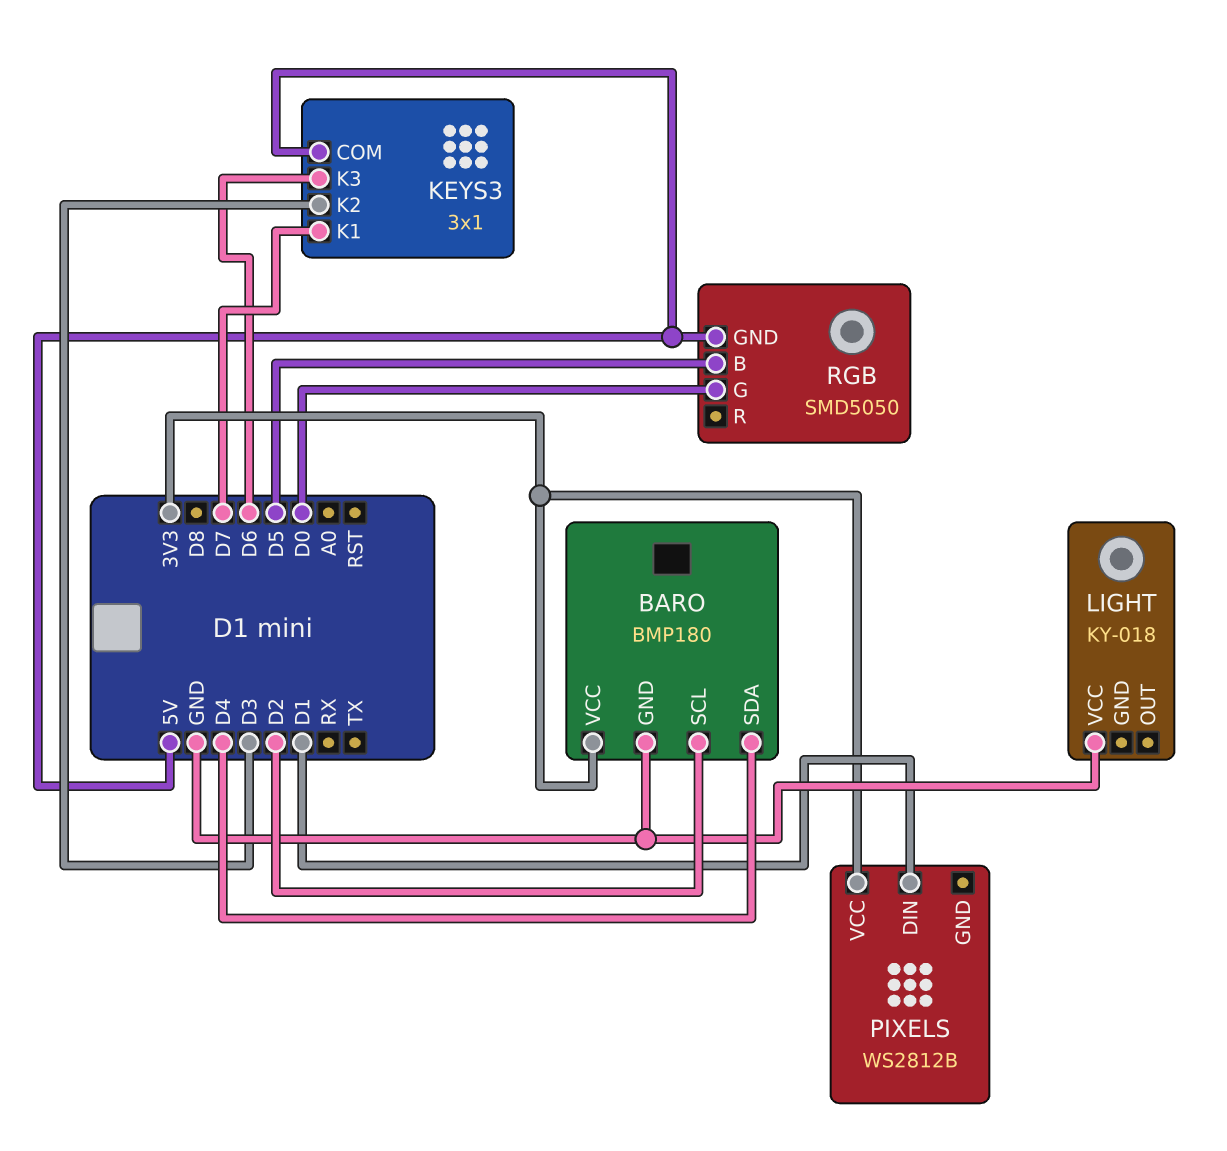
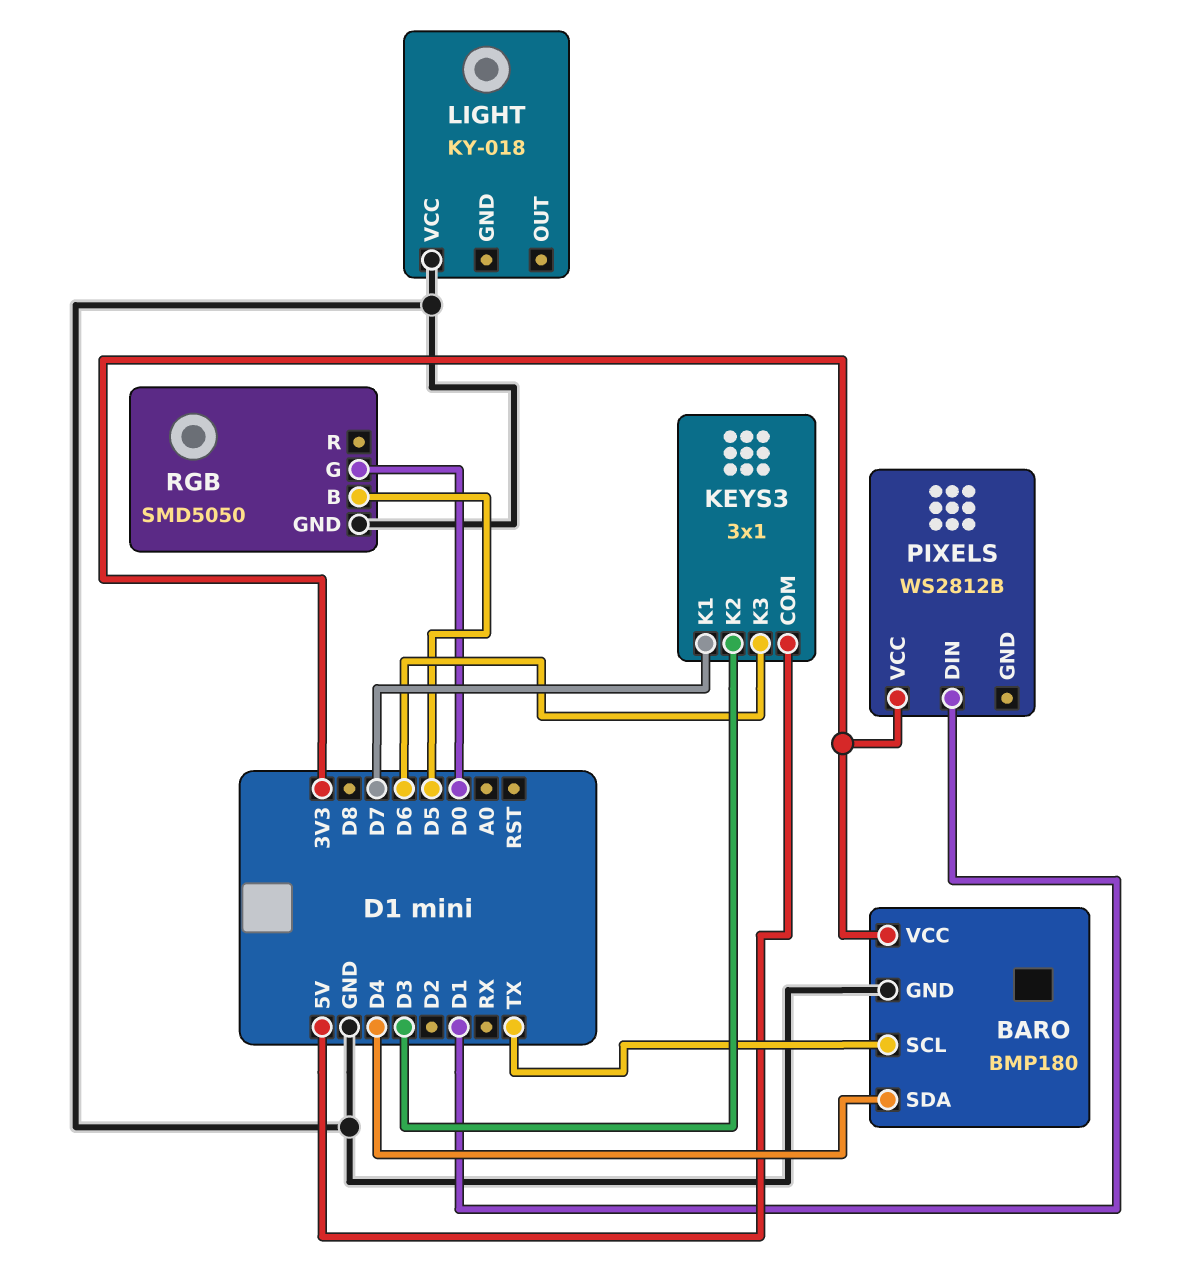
BARO pin SCL: D2 -> TX
RGB pin GND: 5V -> GND

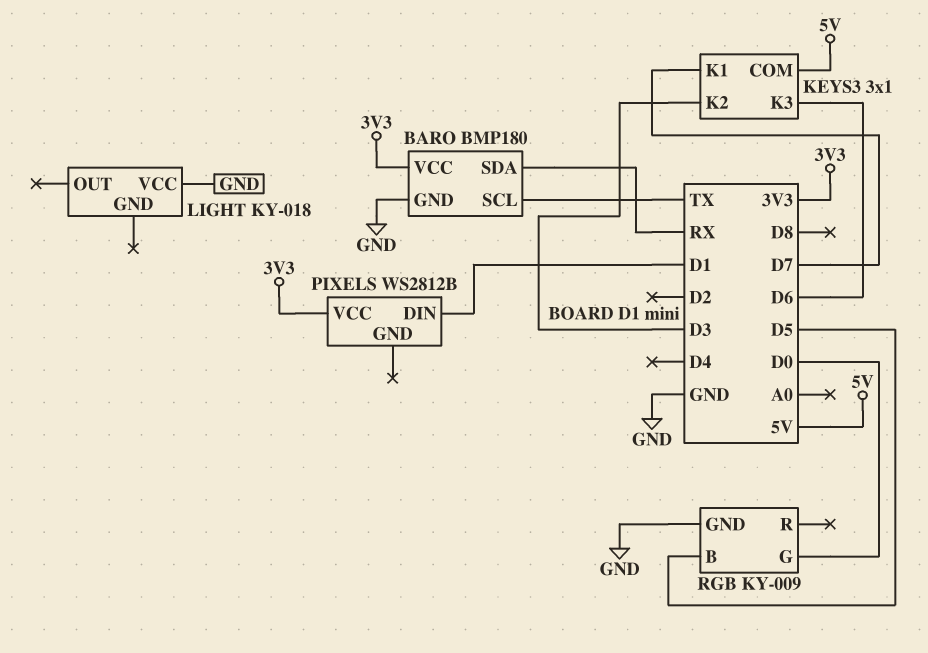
BARO pin SDA: D4 -> RX
RGB: SMD5050 -> KY-009

